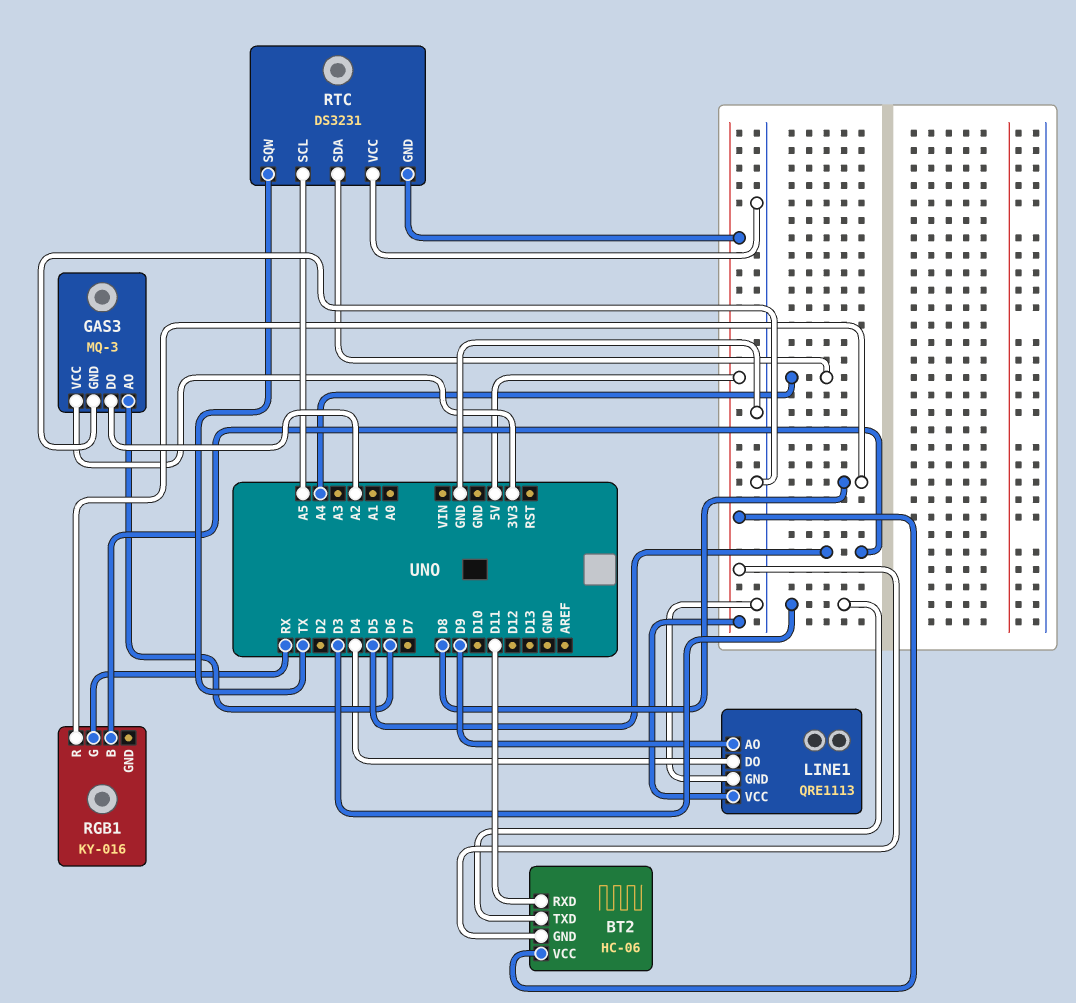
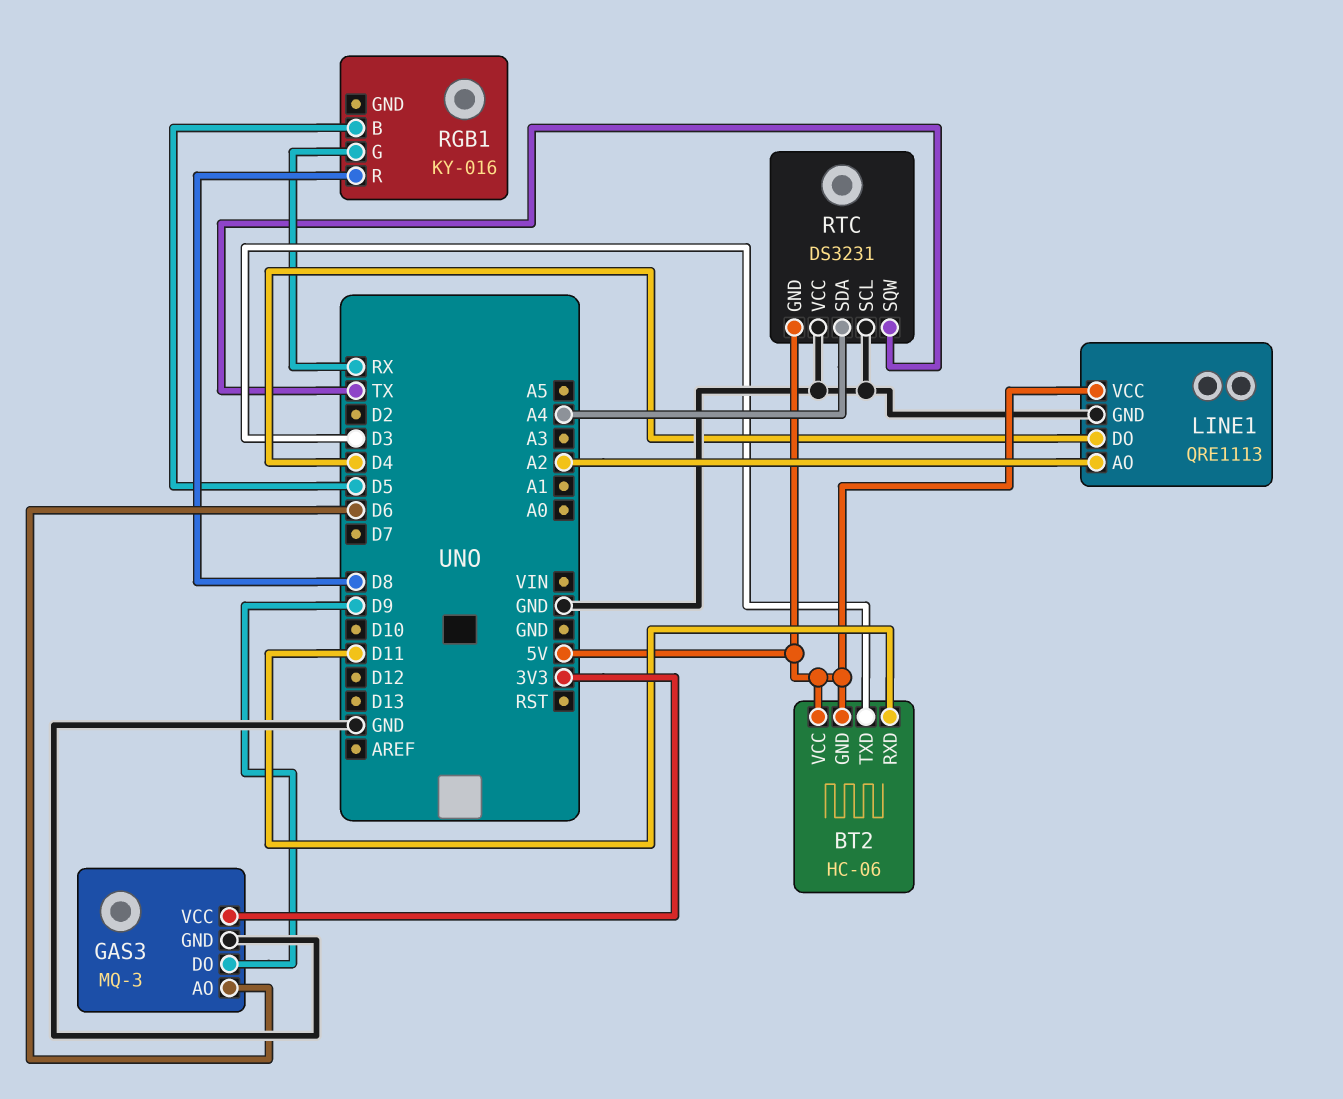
GAS3 pin DO: A2 -> D9
LINE1 pin AO: D9 -> A2
RTC pin SCL: A5 -> GND

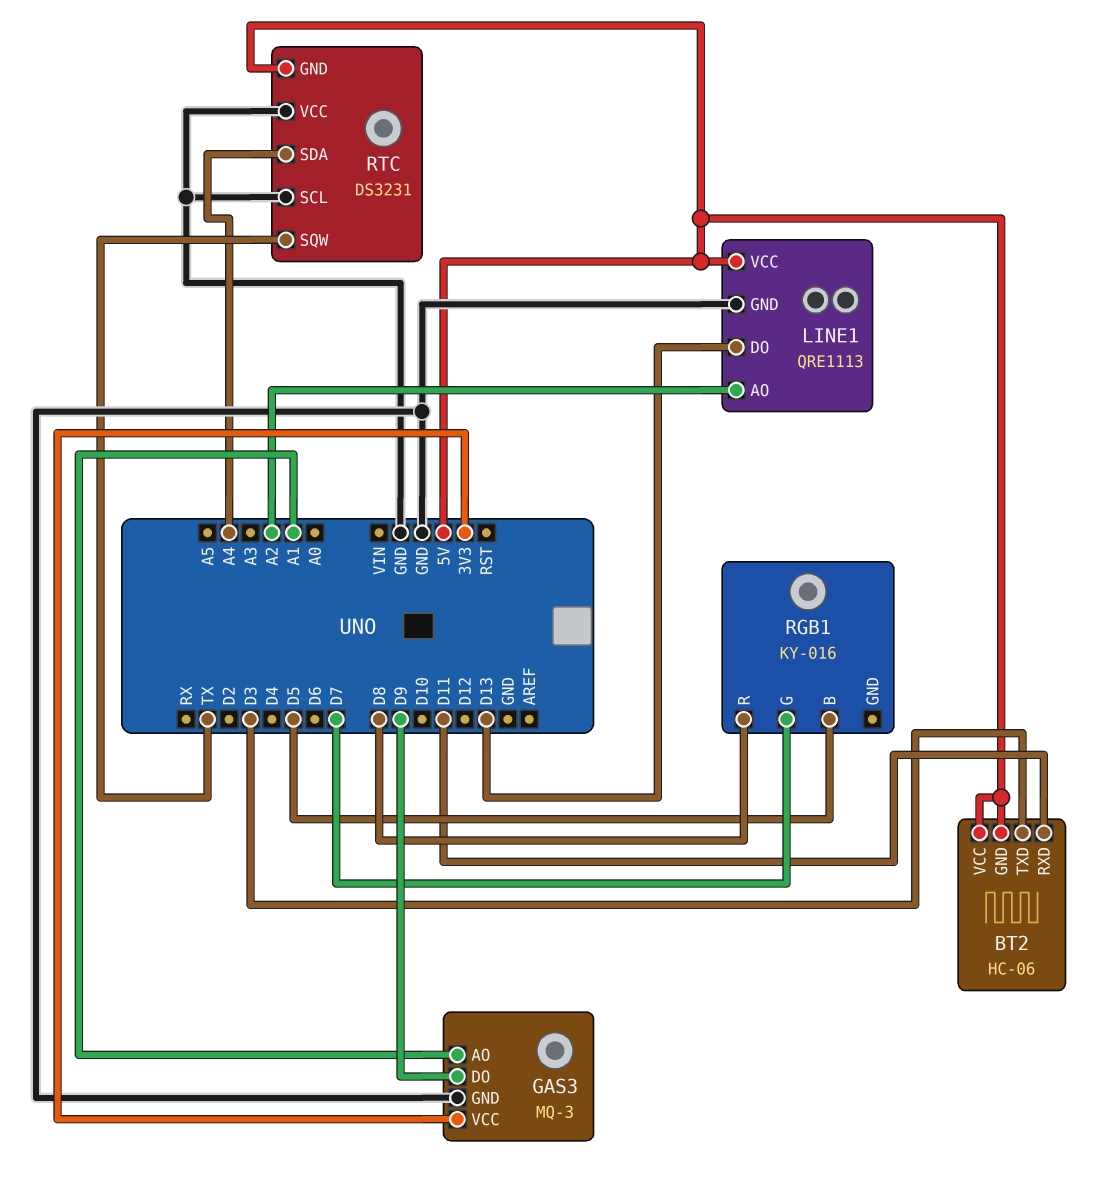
GAS3 pin AO: D6 -> A1
LINE1 pin DO: D4 -> D13
RGB1 pin G: RX -> D7

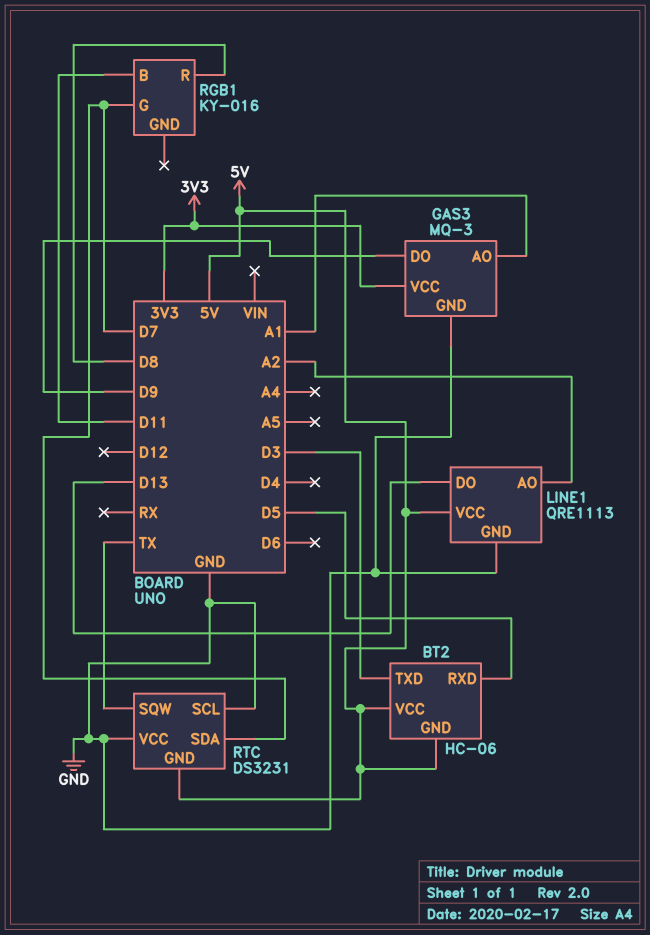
BT2 pin RXD: D11 -> D5
RGB1 pin B: D5 -> D11
RTC pin SDA: A4 -> D7

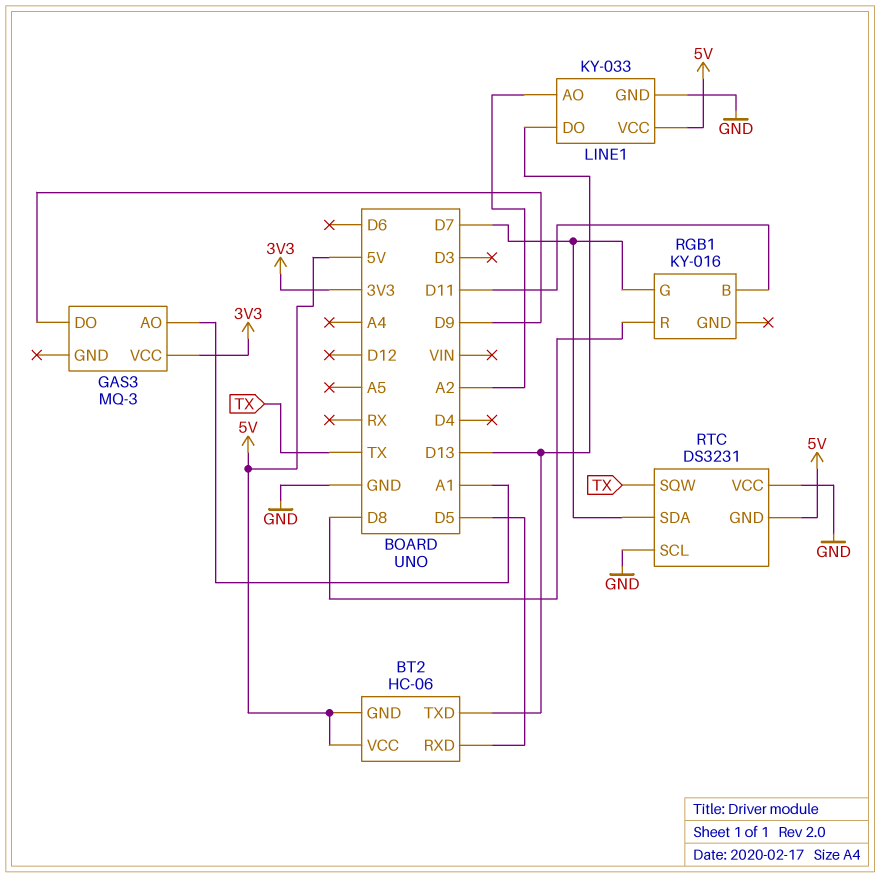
BT2 pin TXD: D3 -> D13
GAS3 pin GND: GND -> none
LINE1: QRE1113 -> KY-033

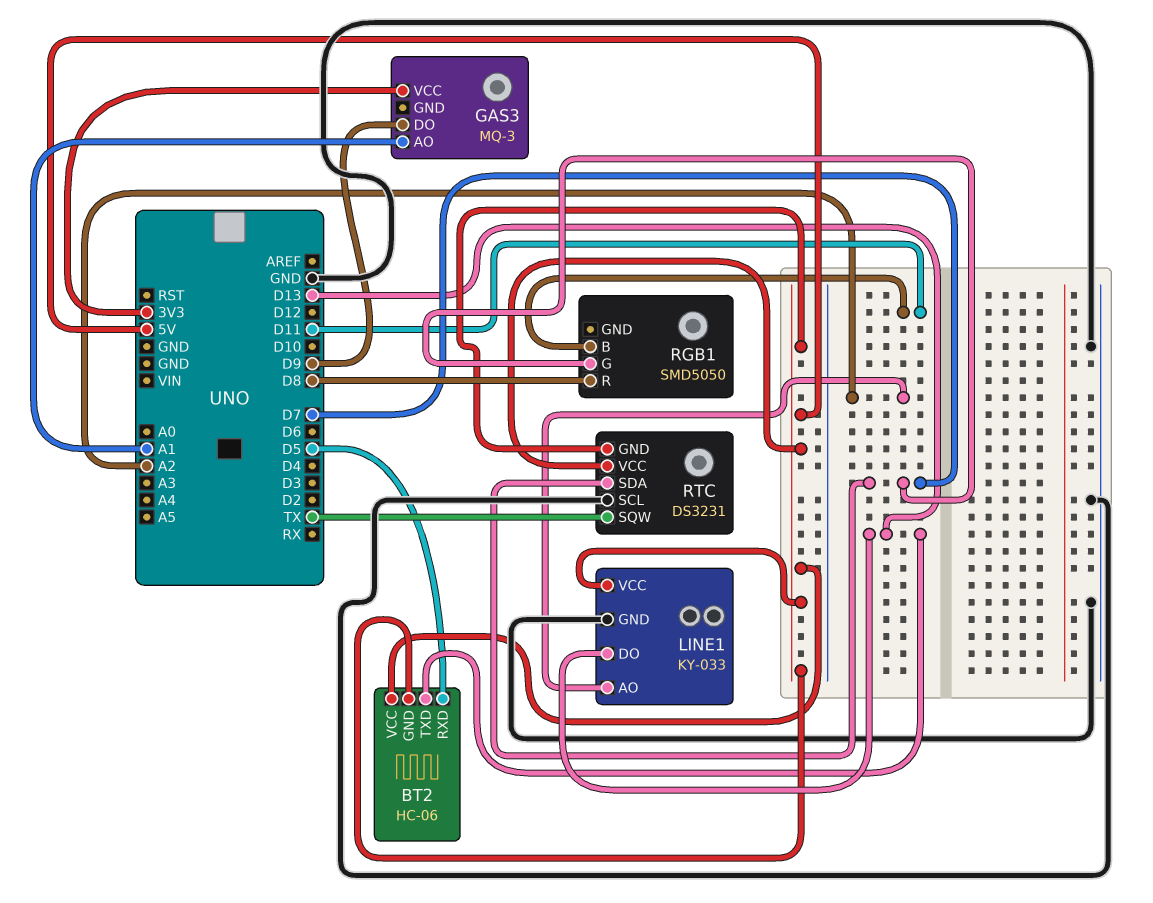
RGB1: KY-016 -> SMD5050
RTC pin VCC: GND -> 5V

